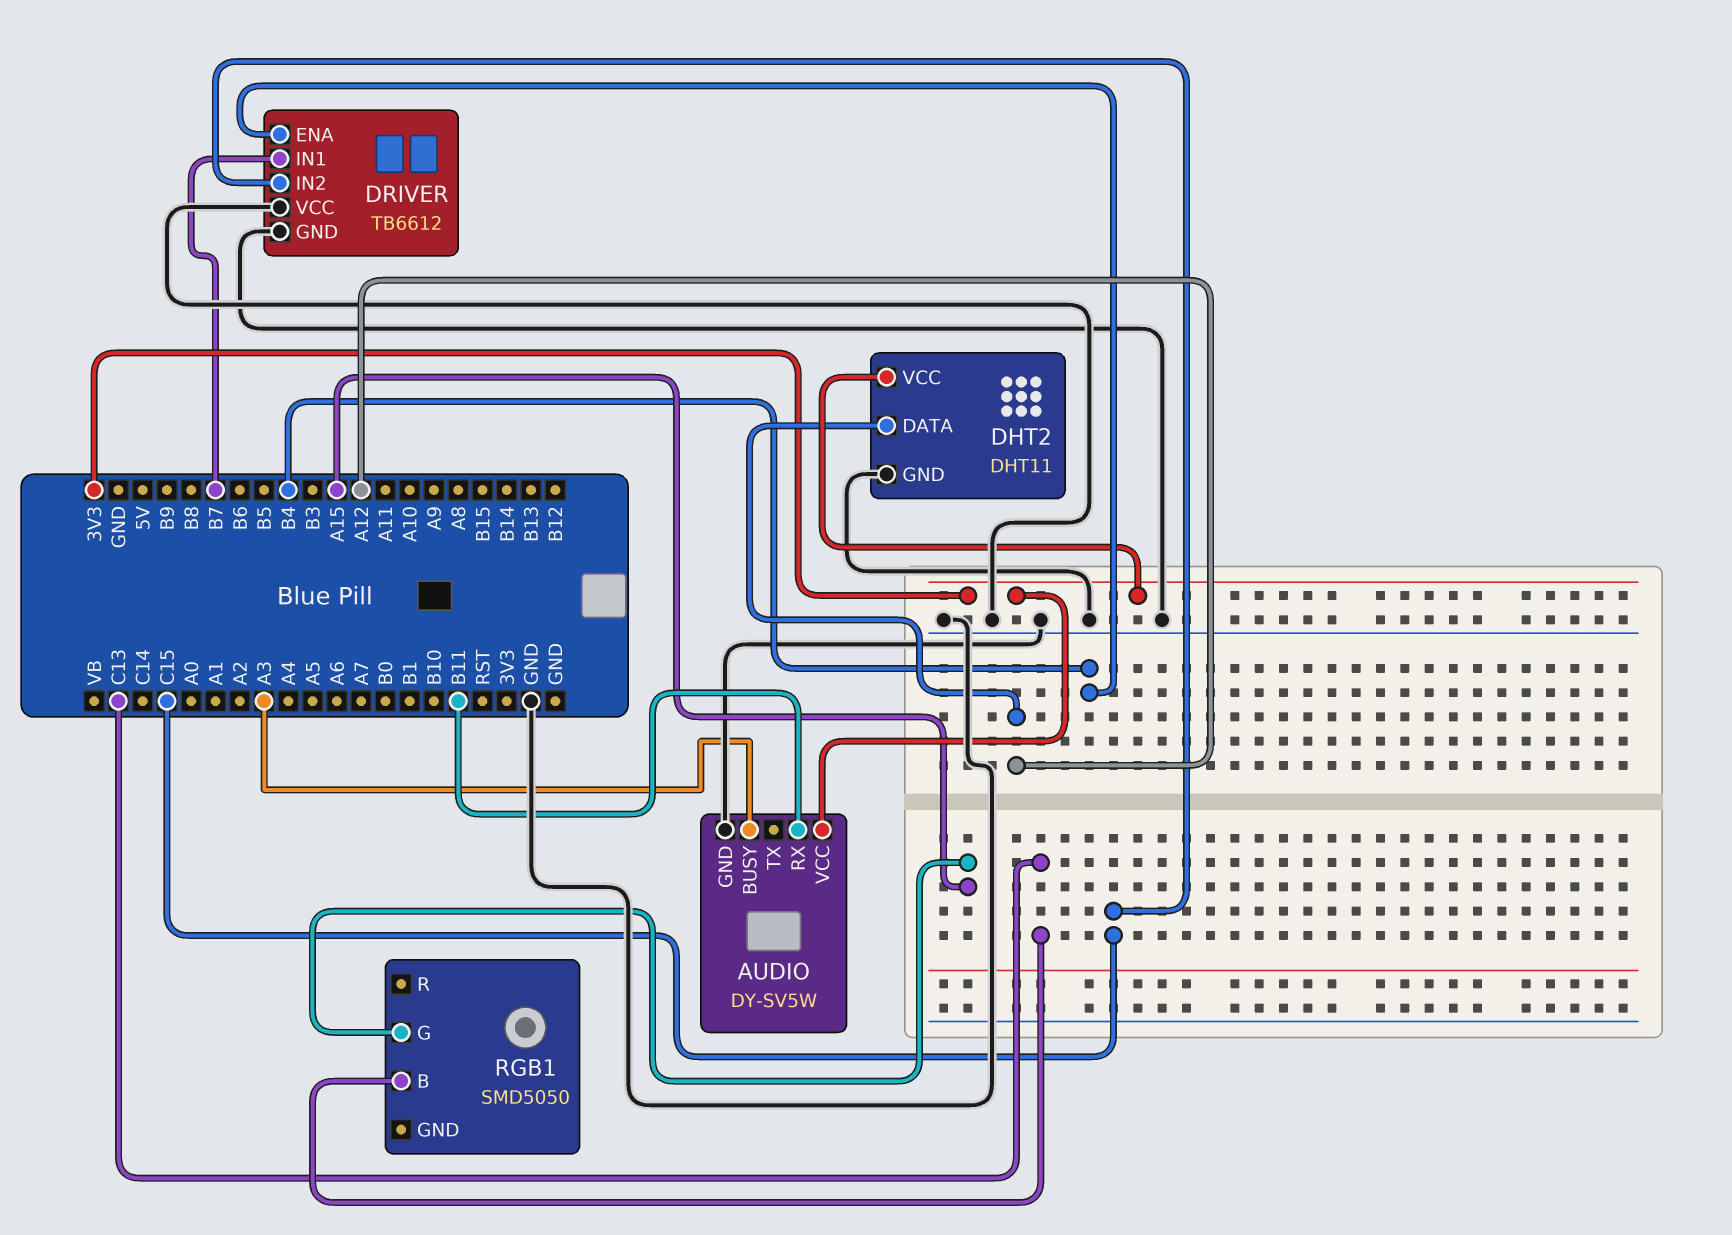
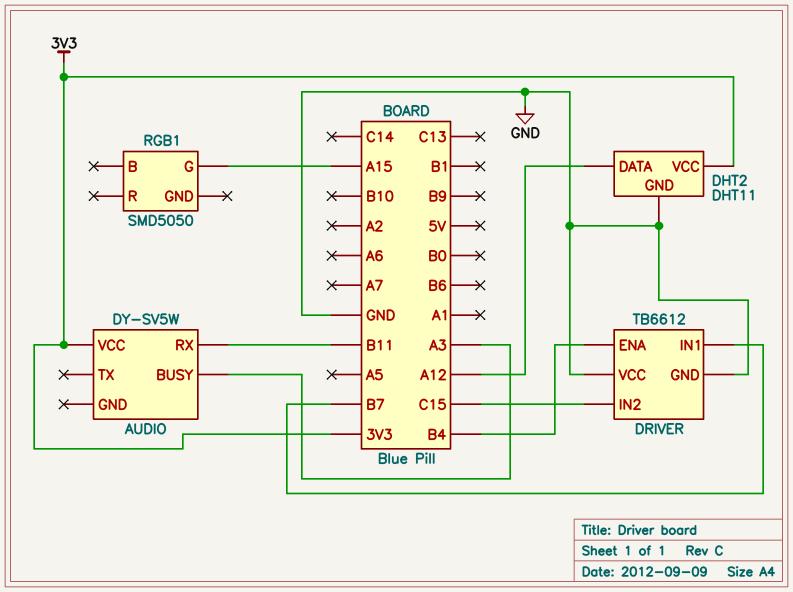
AUDIO pin GND: GND -> none
RGB1 pin B: C13 -> none

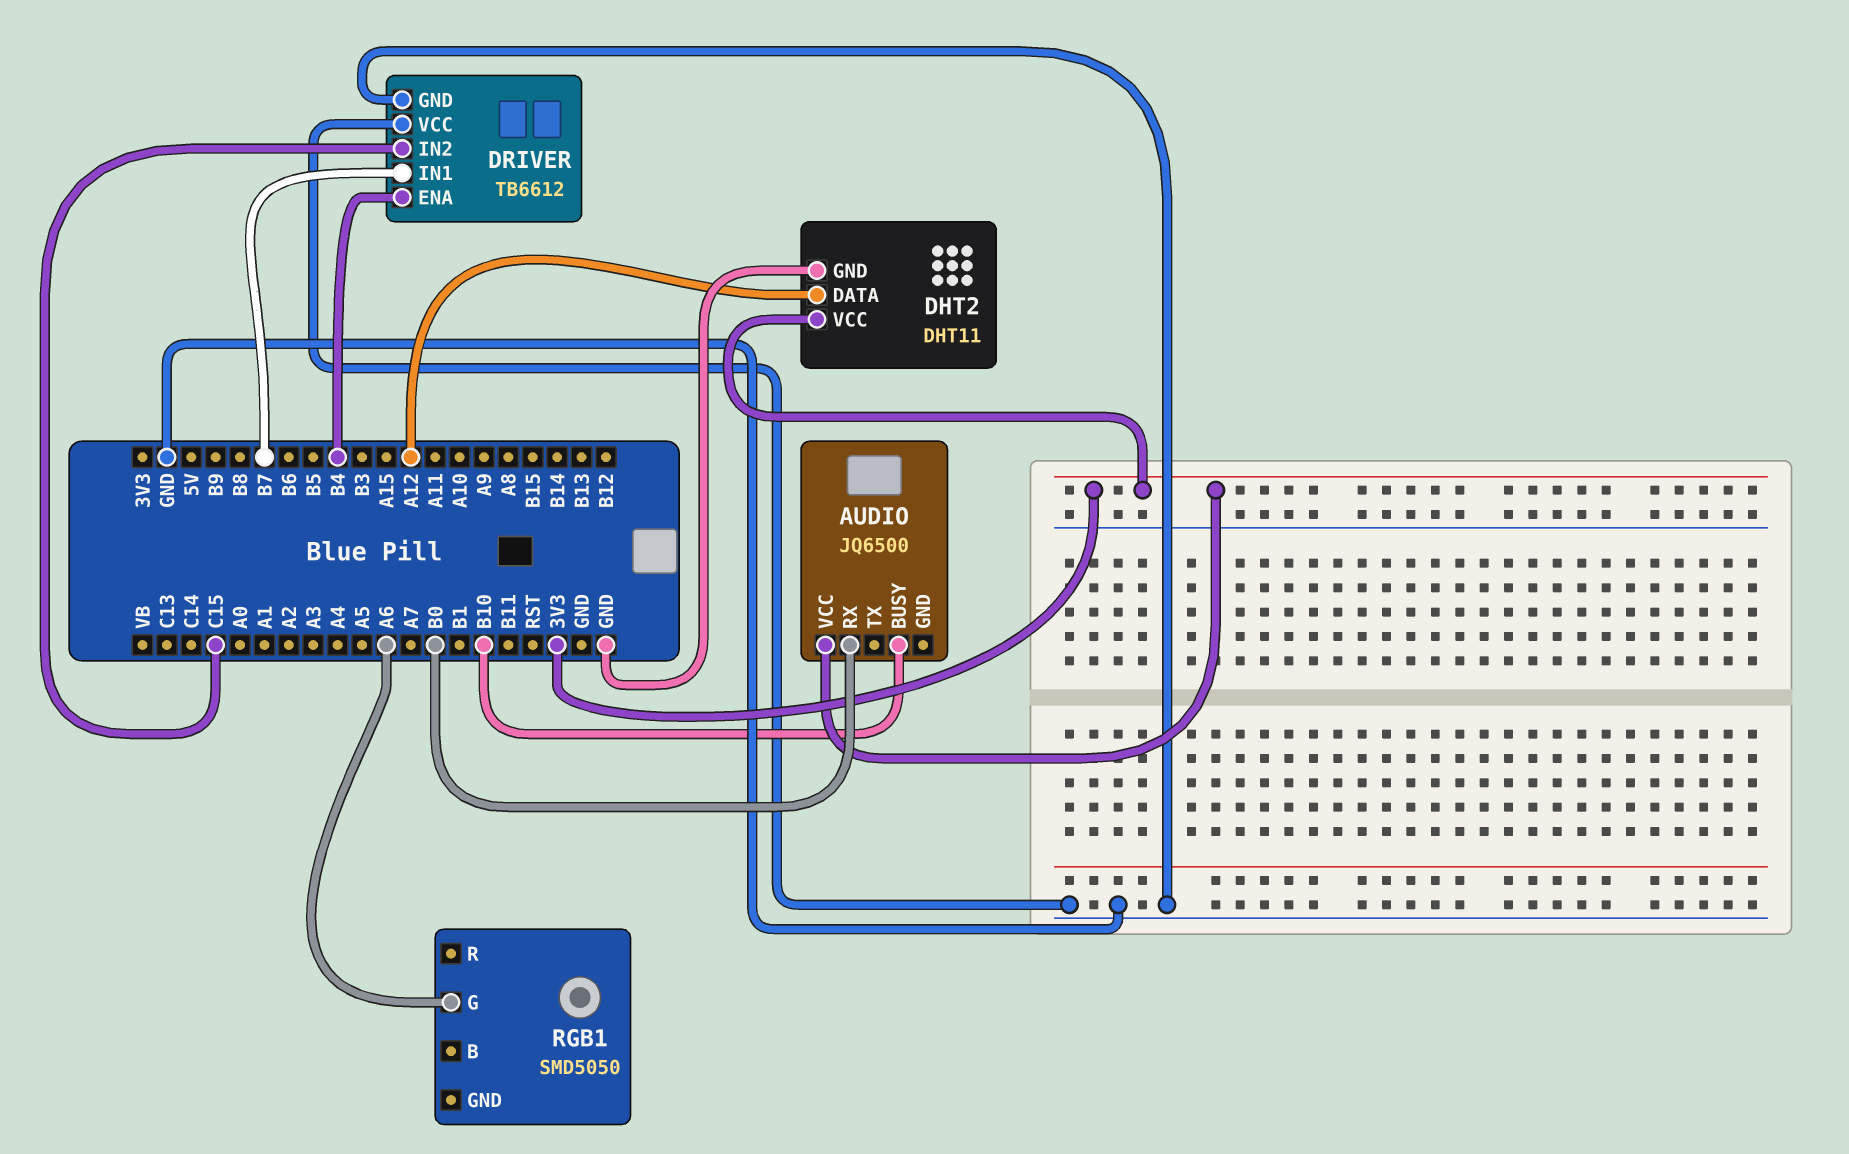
AUDIO: DY-SV5W -> JQ6500
AUDIO pin BUSY: A3 -> B10
AUDIO pin RX: B11 -> B0
RGB1 pin G: A15 -> A6

